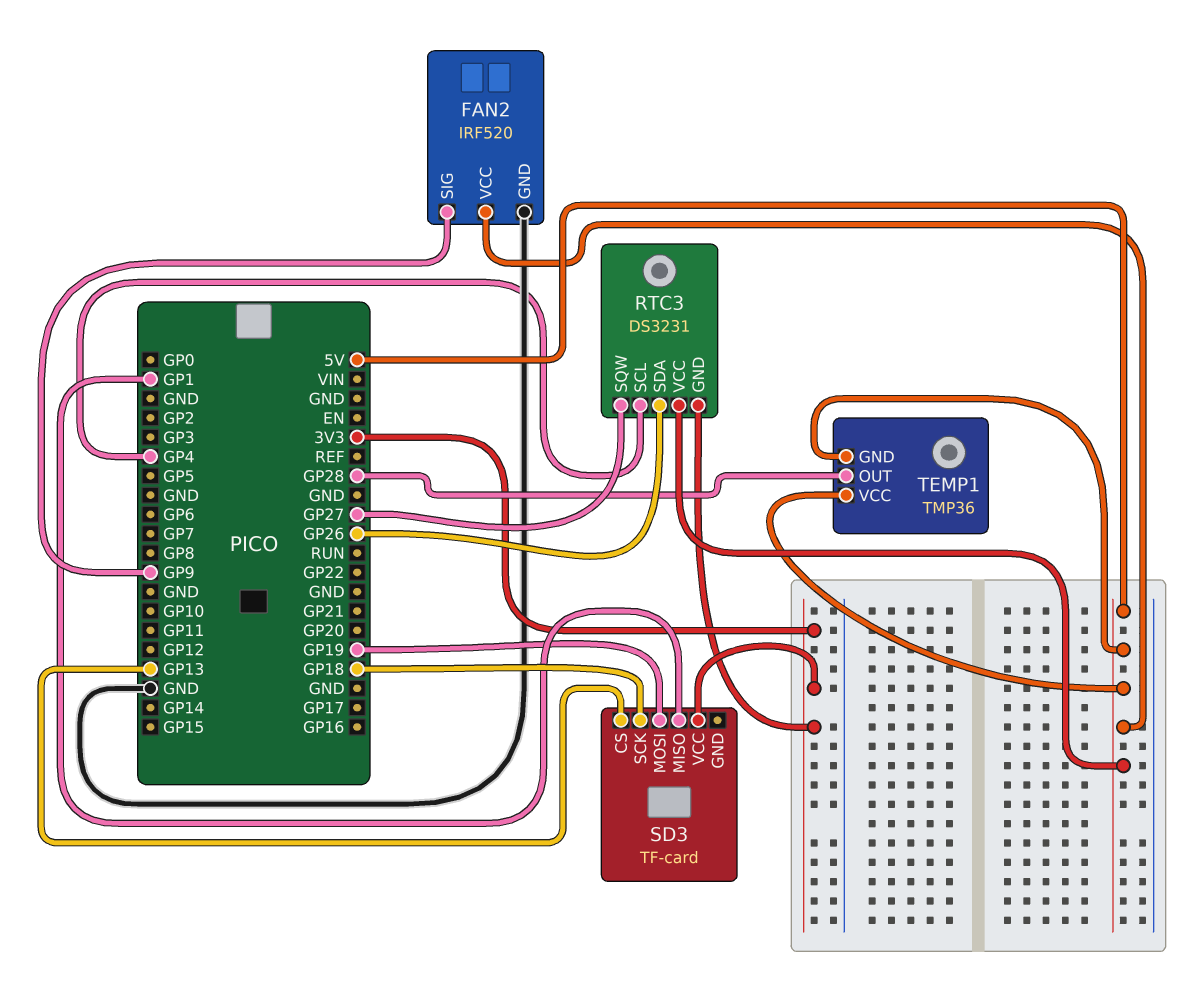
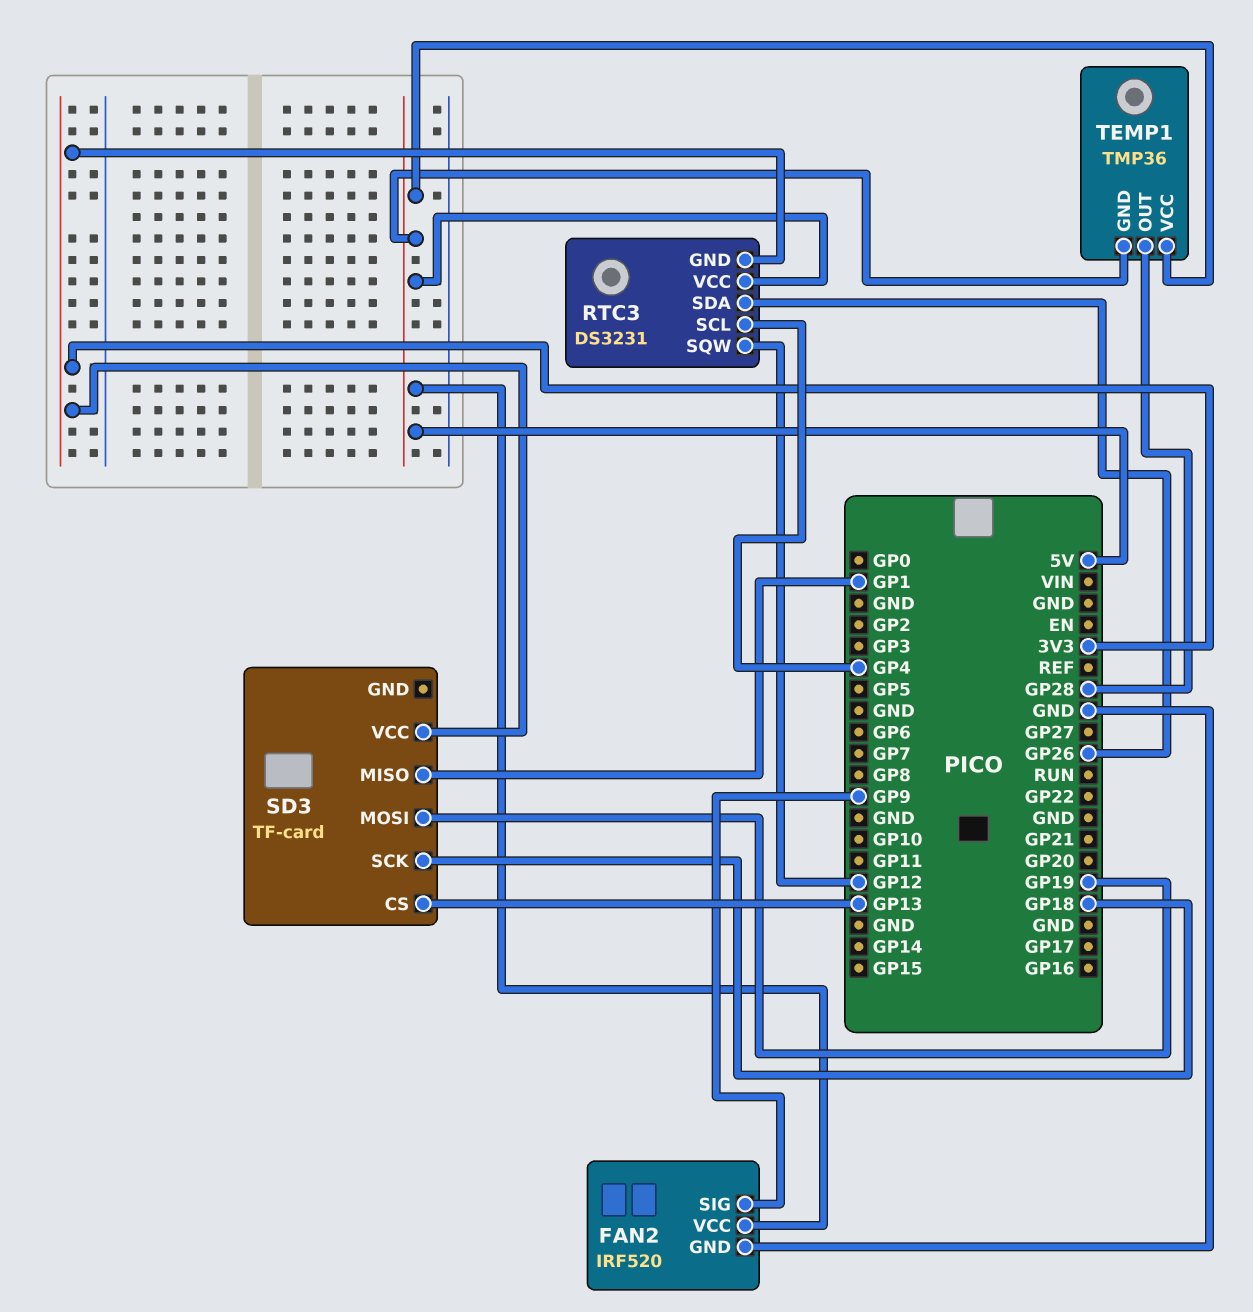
RTC3 pin SQW: GP27 -> GP12

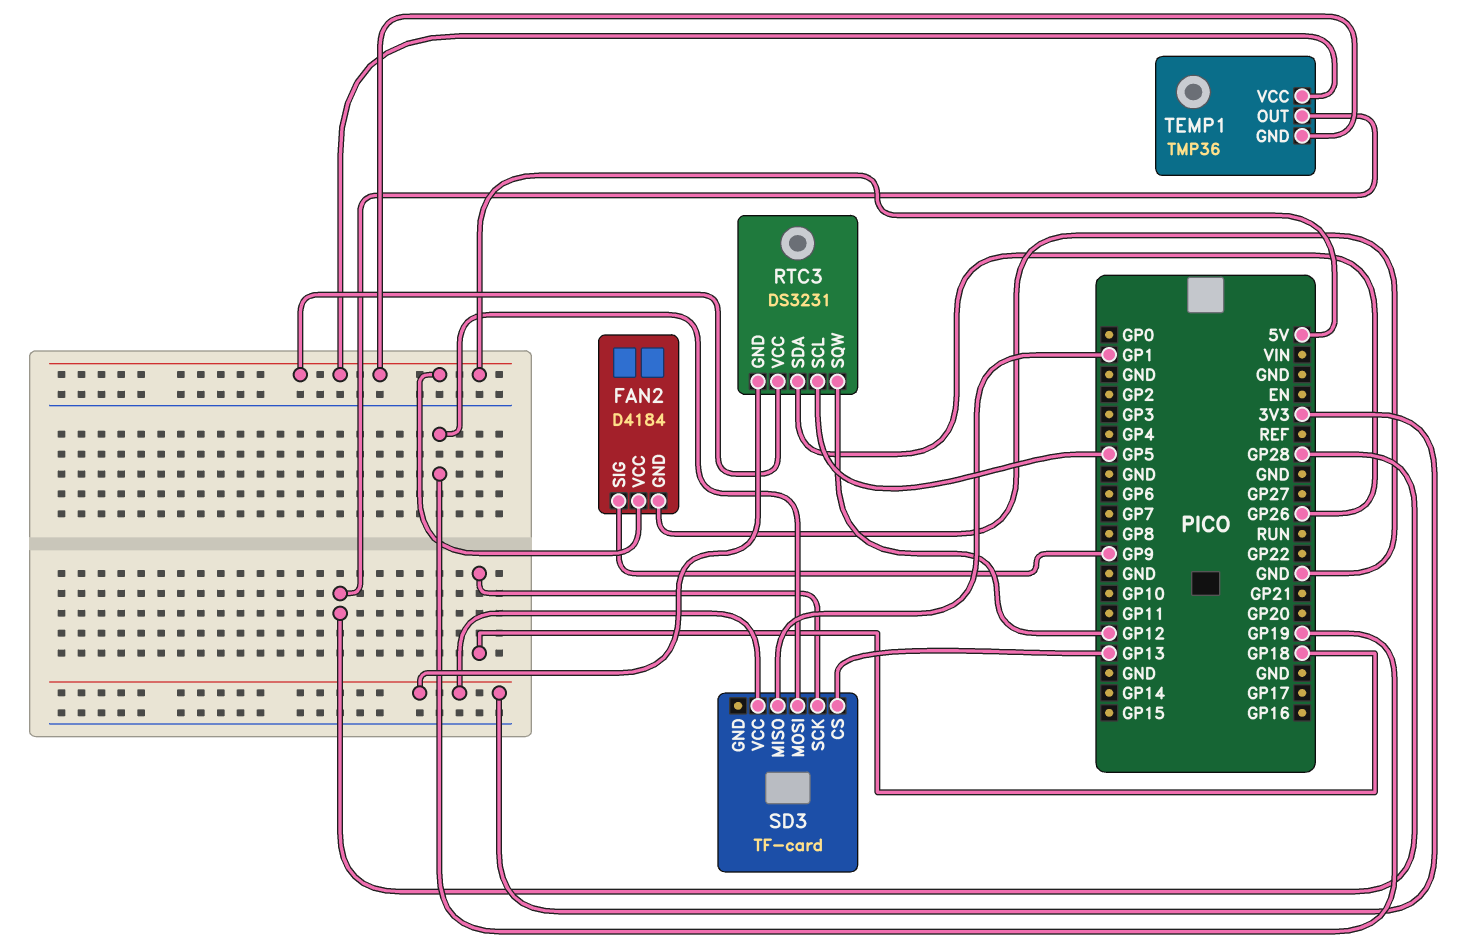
FAN2: IRF520 -> D4184
RTC3 pin SCL: GP4 -> GP5

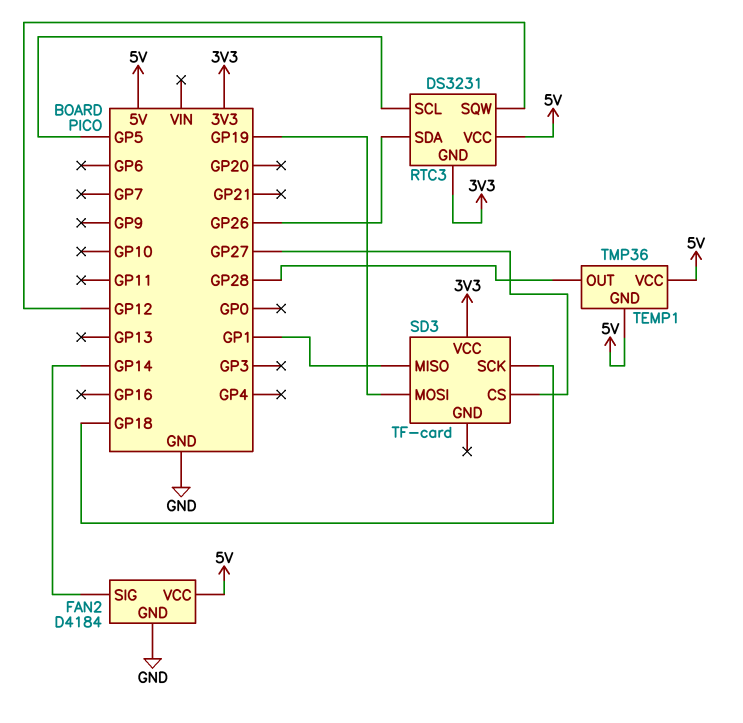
FAN2 pin SIG: GP9 -> GP14
SD3 pin CS: GP13 -> GP27

